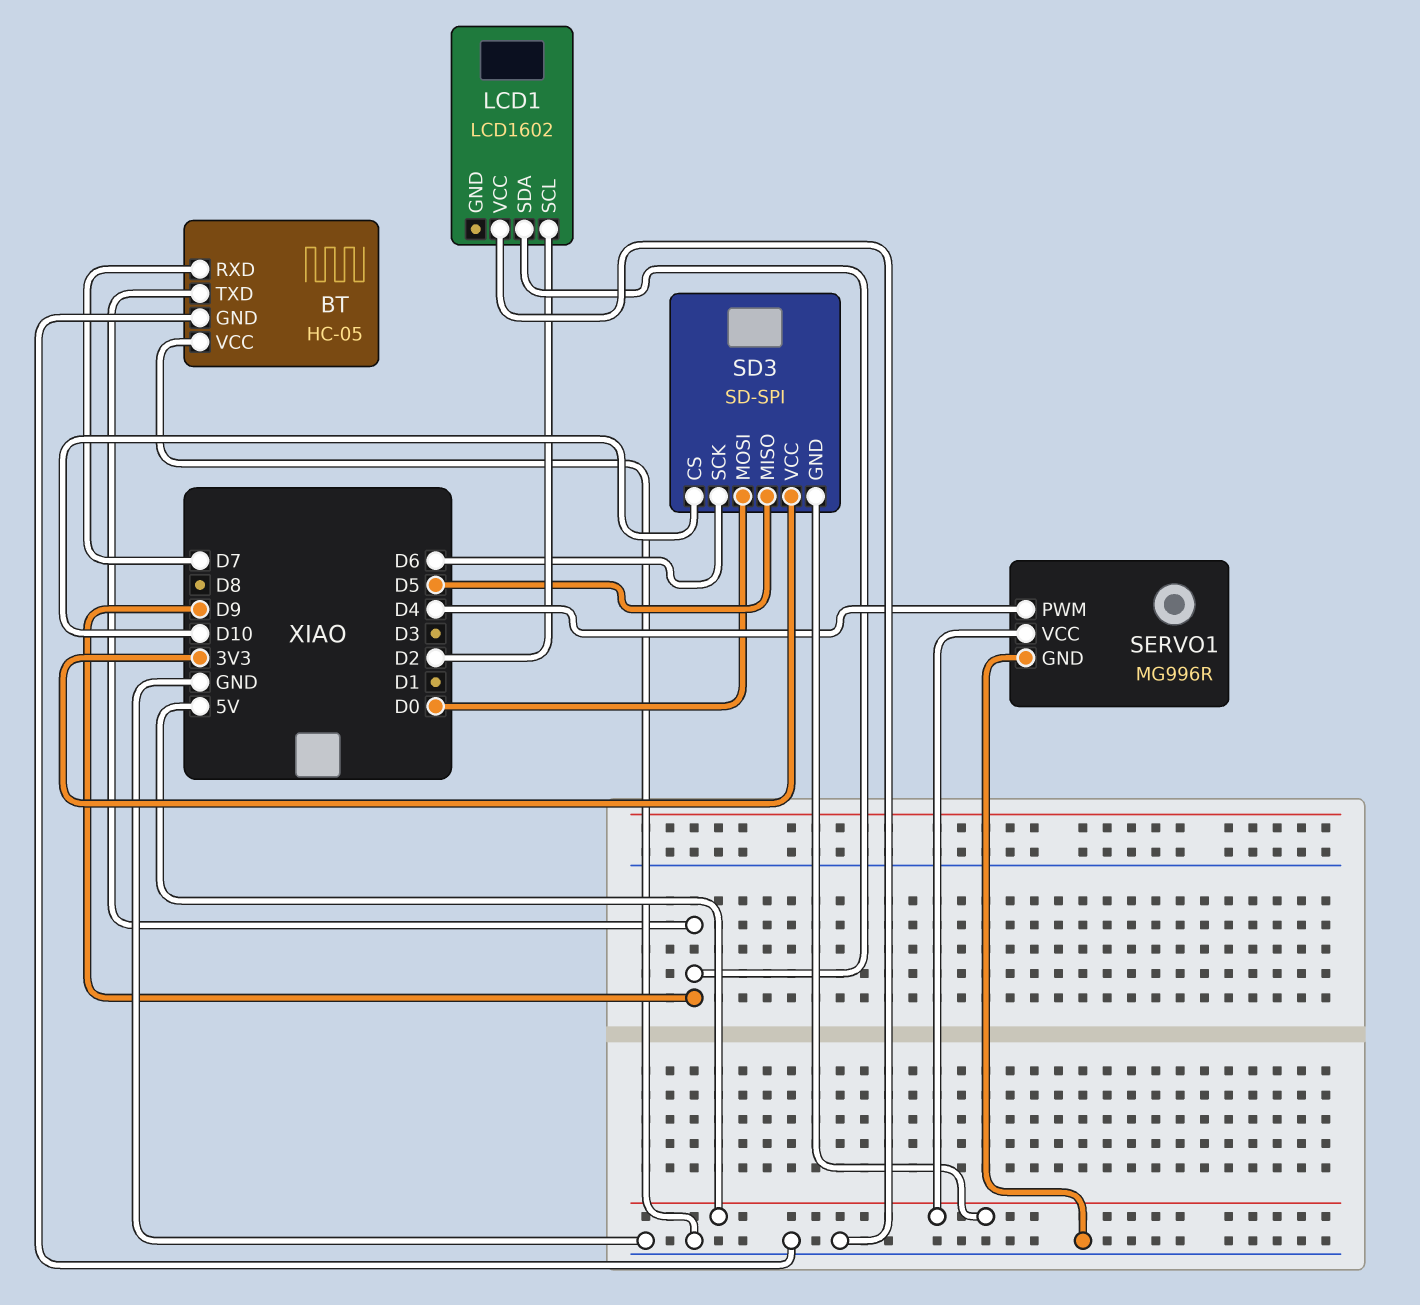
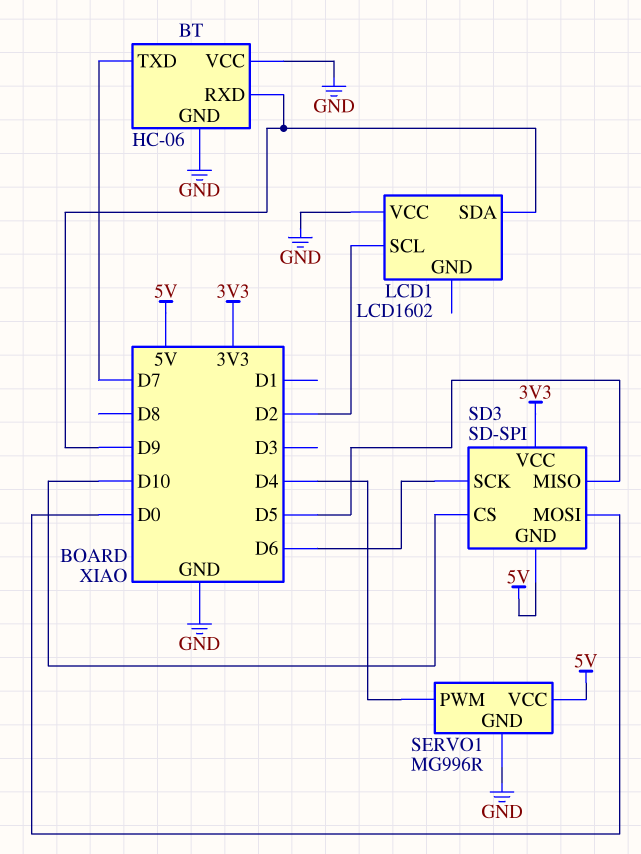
BT: HC-05 -> HC-06
BT pin RXD: D7 -> D9
BT pin TXD: D9 -> D7

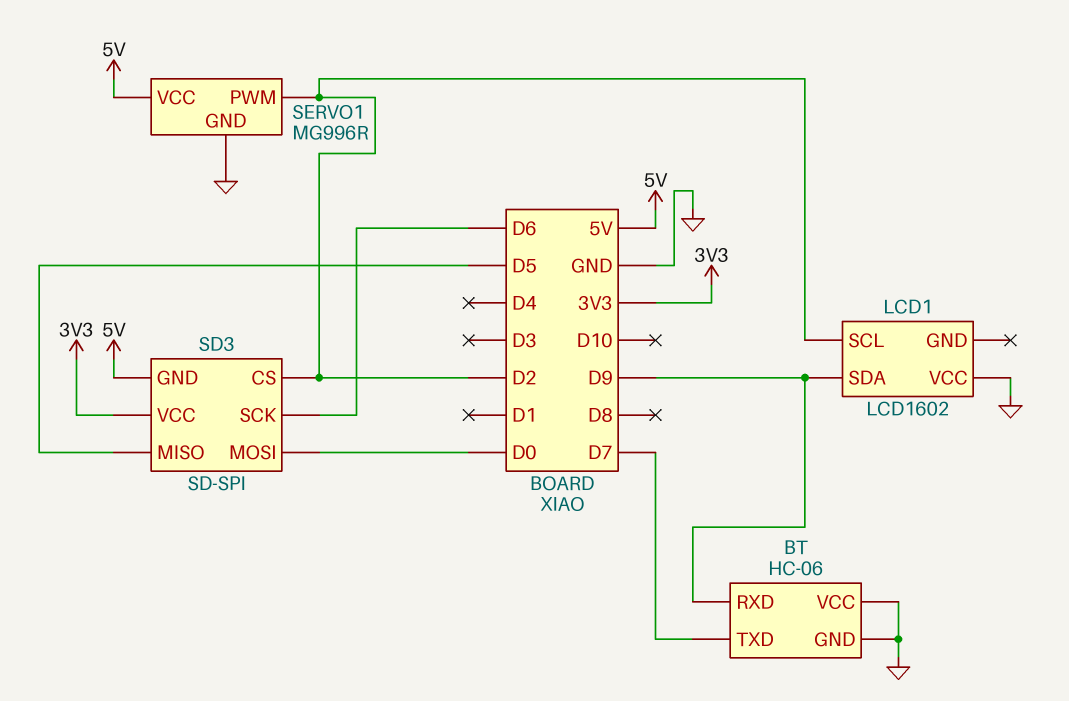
SD3 pin CS: D10 -> D2
SERVO1 pin PWM: D4 -> D2

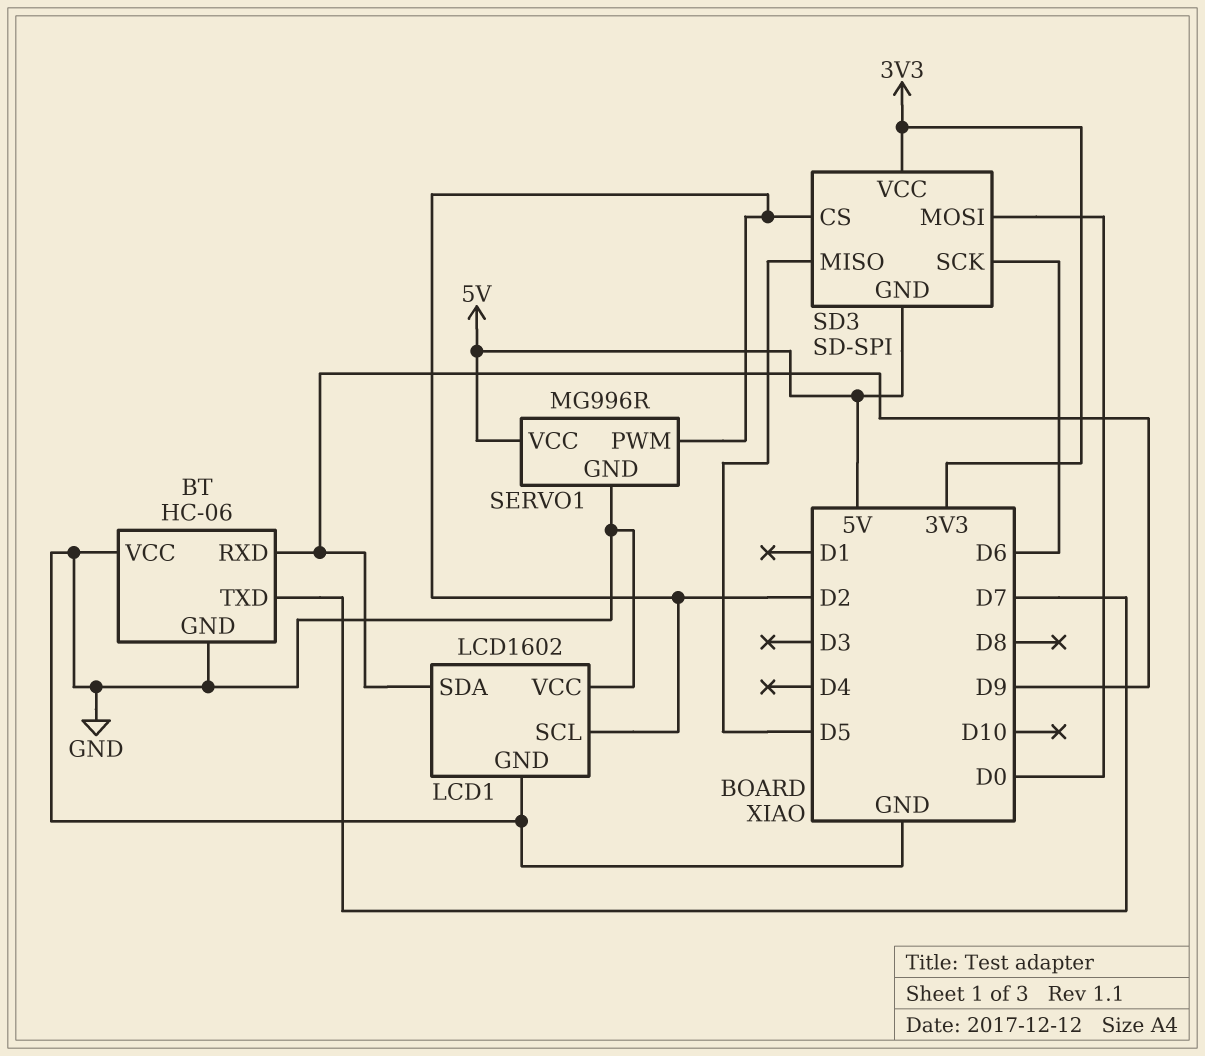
LCD1 pin GND: none -> GND

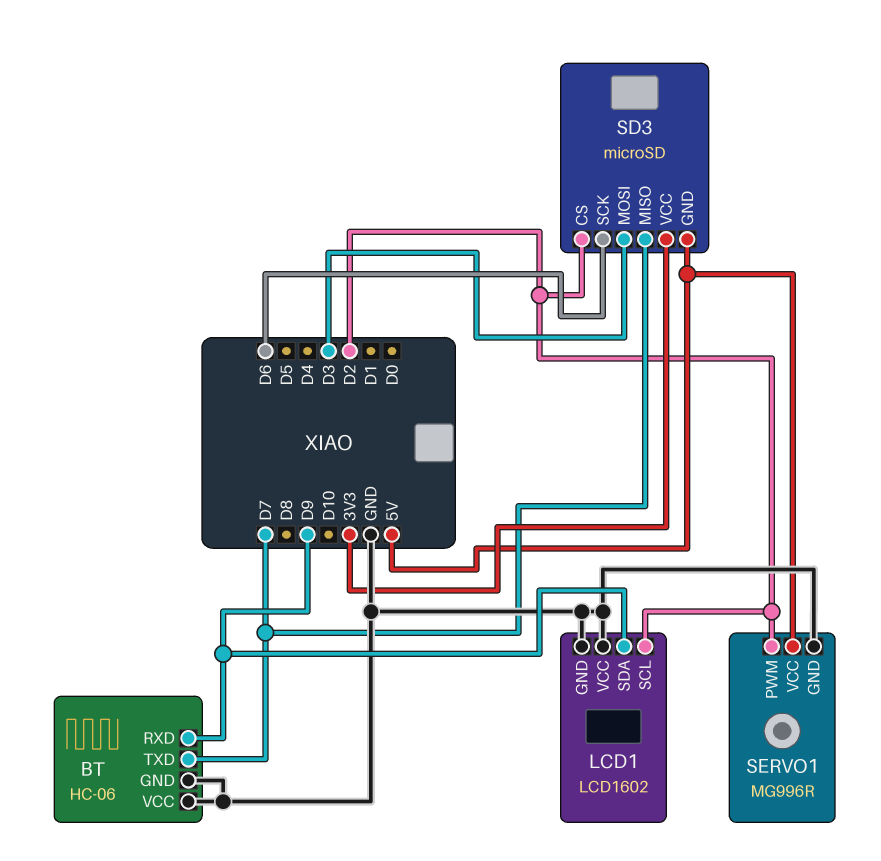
SD3: SD-SPI -> microSD
SD3 pin MISO: D5 -> D7
SD3 pin MOSI: D0 -> D3

